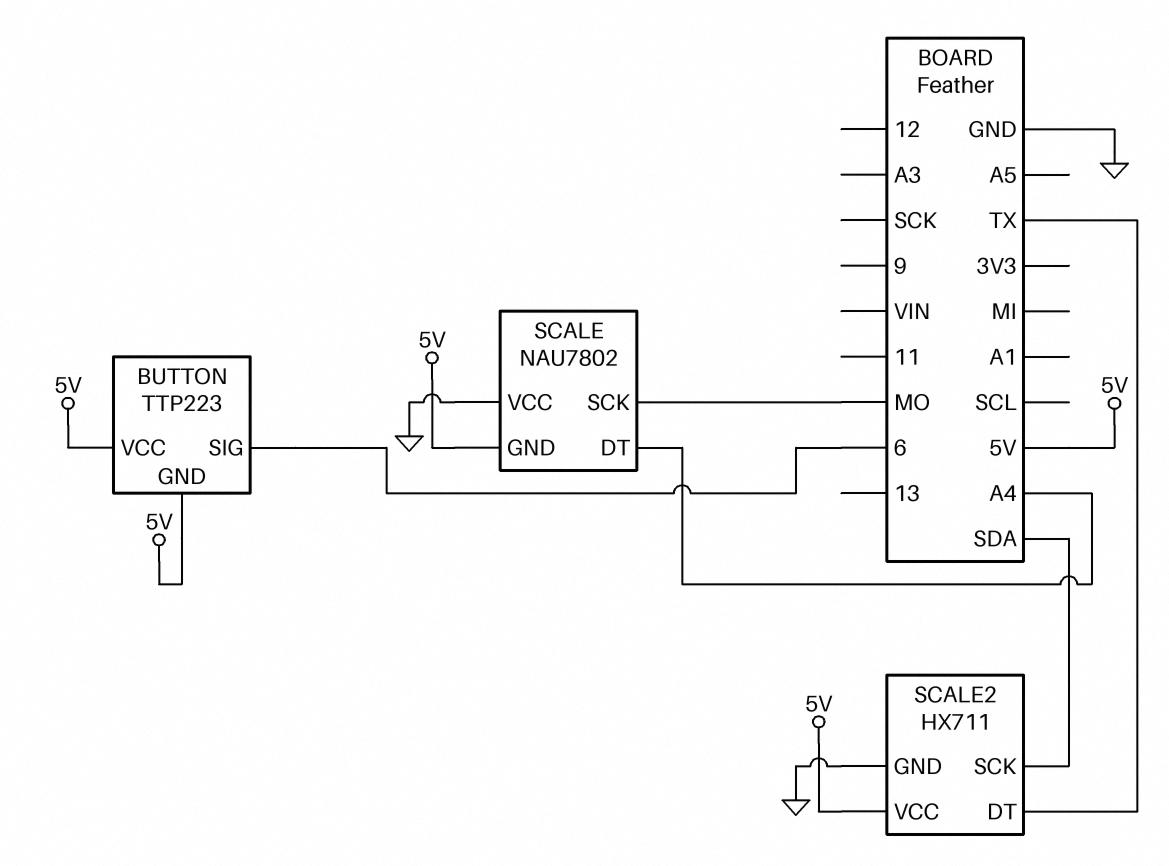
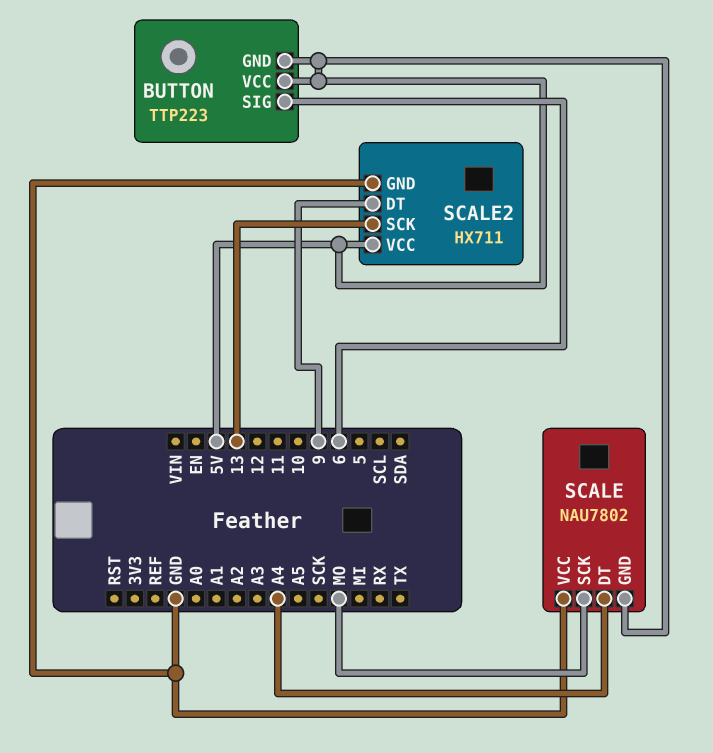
SCALE2 pin DT: TX -> 9
SCALE2 pin SCK: SDA -> 13

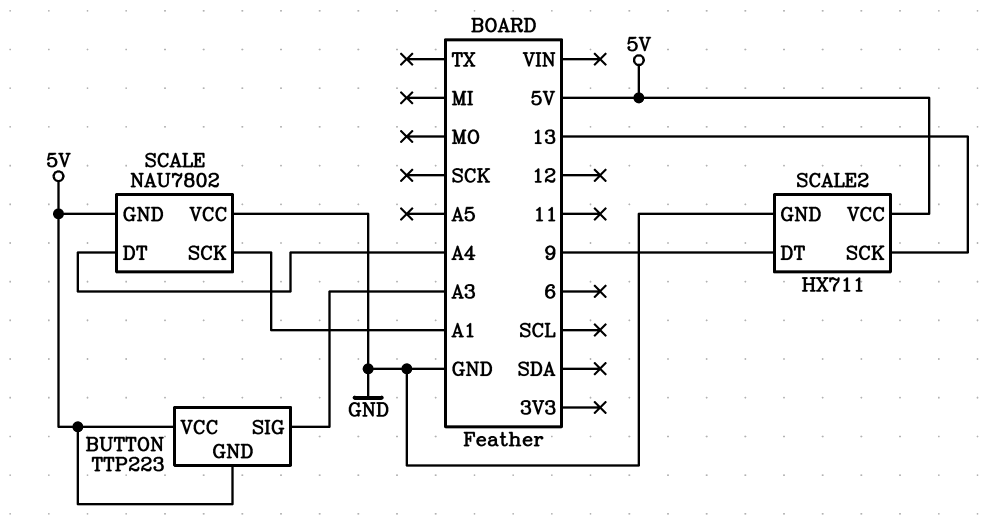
BUTTON pin SIG: 6 -> A3
SCALE pin SCK: MO -> A1

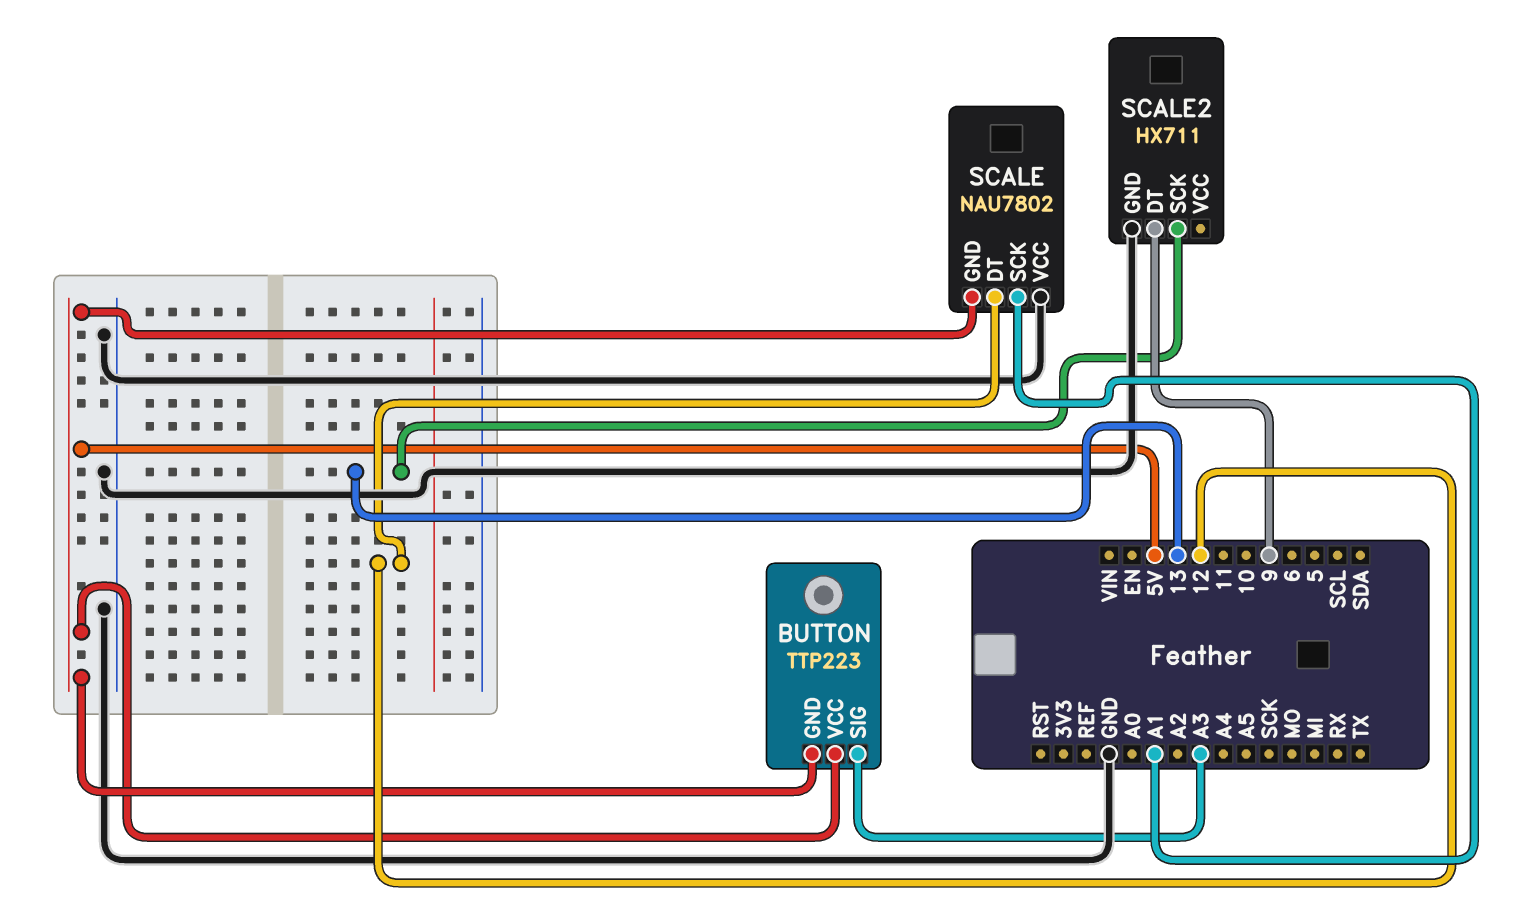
SCALE pin DT: A4 -> 12
SCALE2 pin VCC: 5V -> none

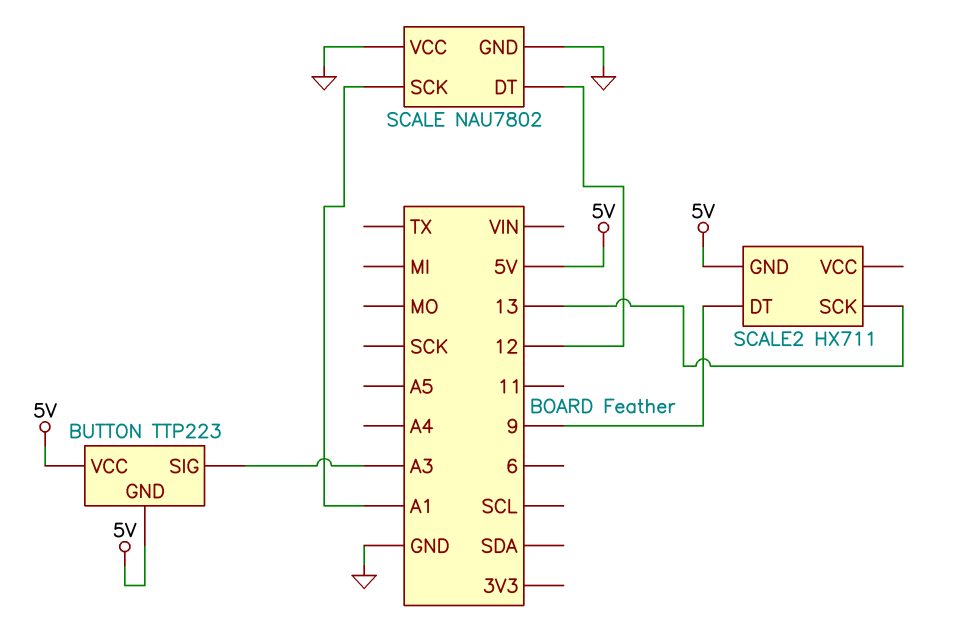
SCALE pin GND: 5V -> GND
SCALE2 pin GND: GND -> 5V

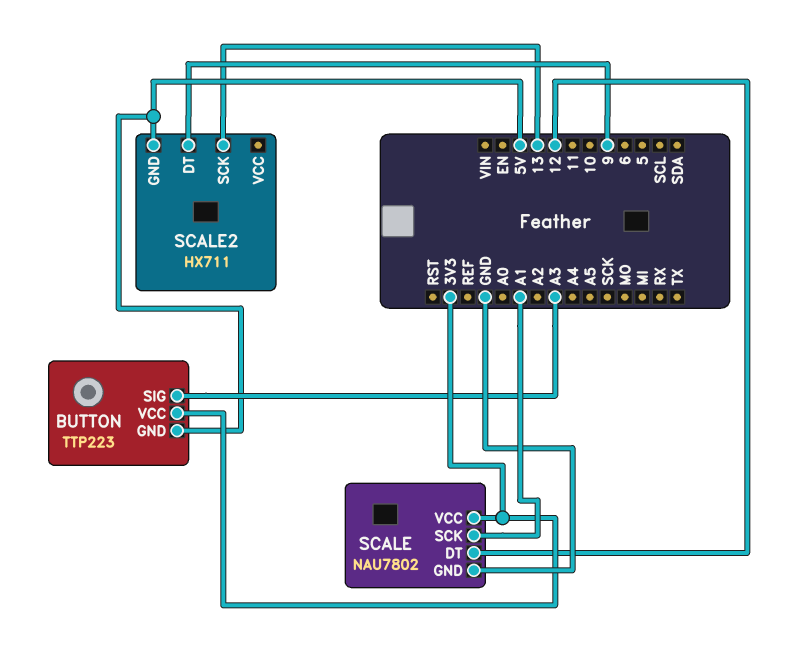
BUTTON pin VCC: 5V -> 3V3
SCALE pin VCC: GND -> 3V3

